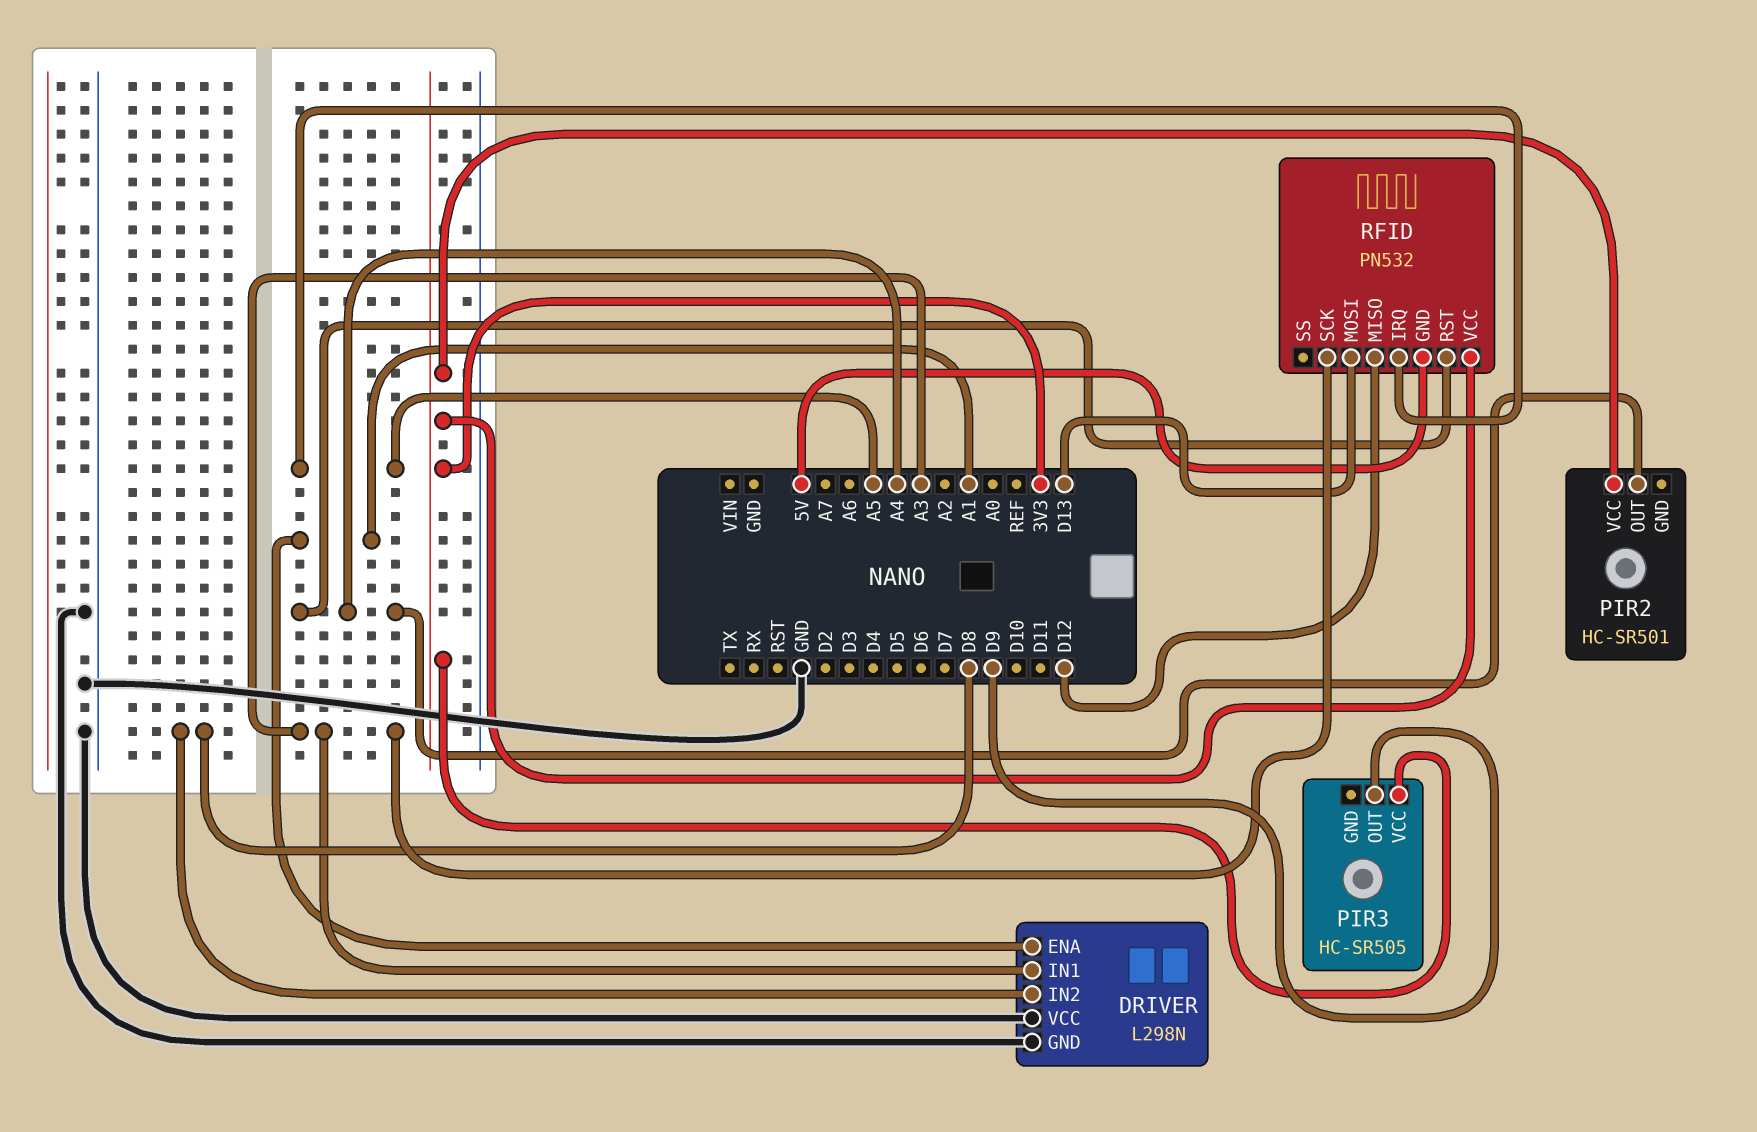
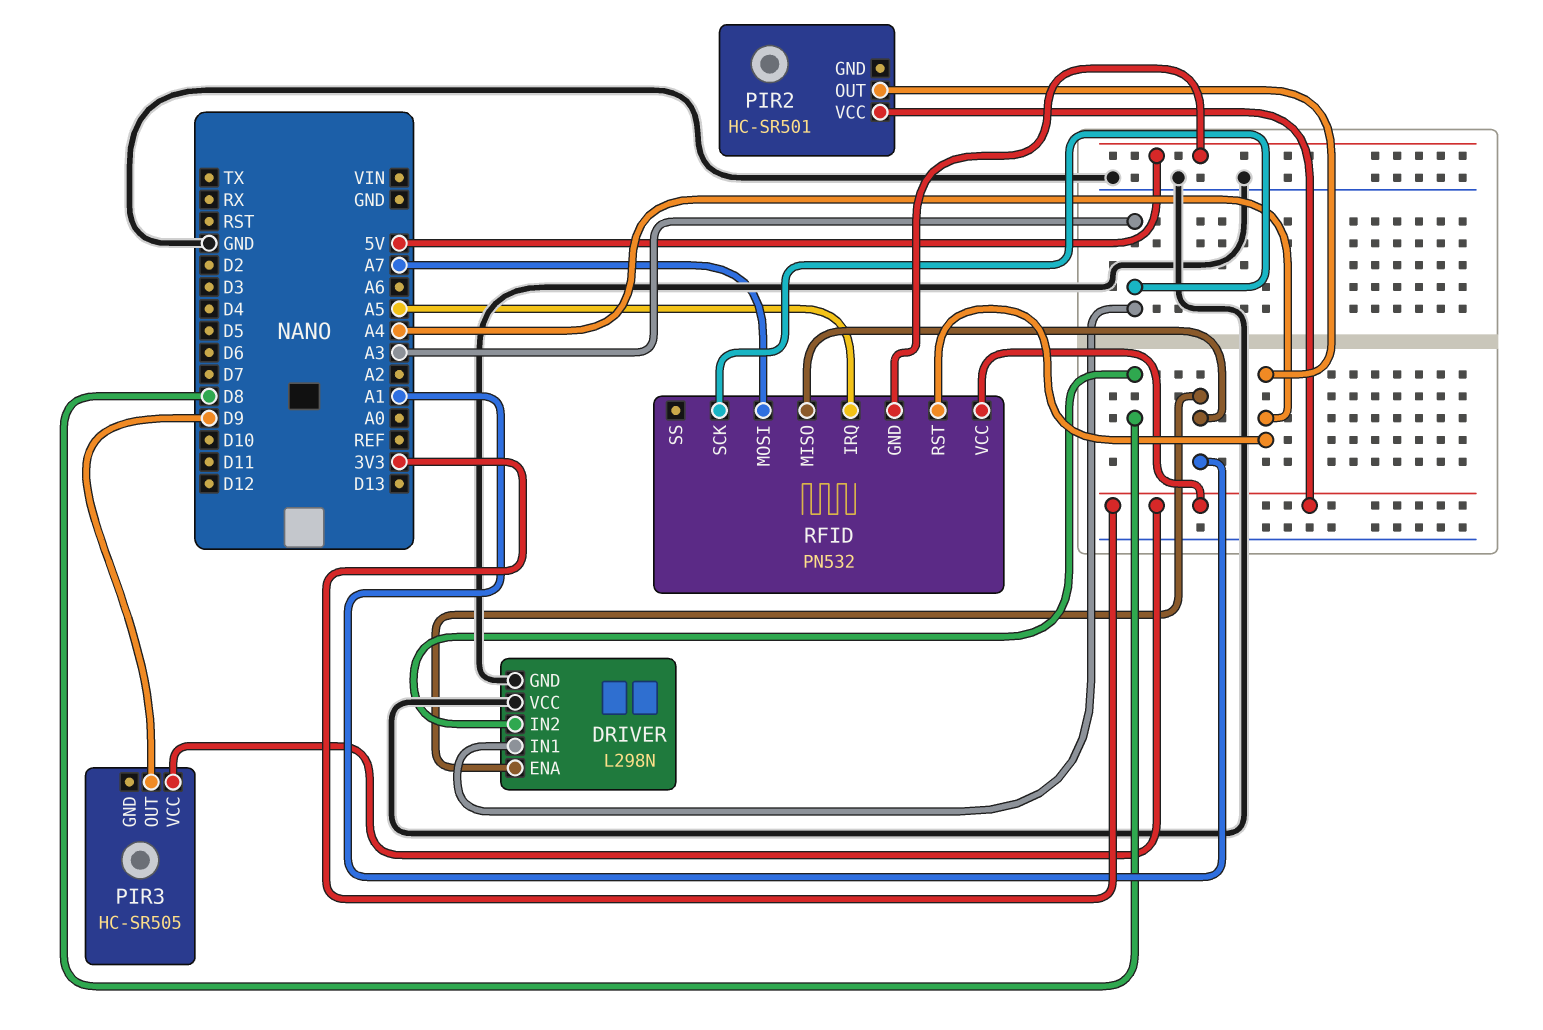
RFID pin MISO: D12 -> A1
RFID pin MOSI: D13 -> A7

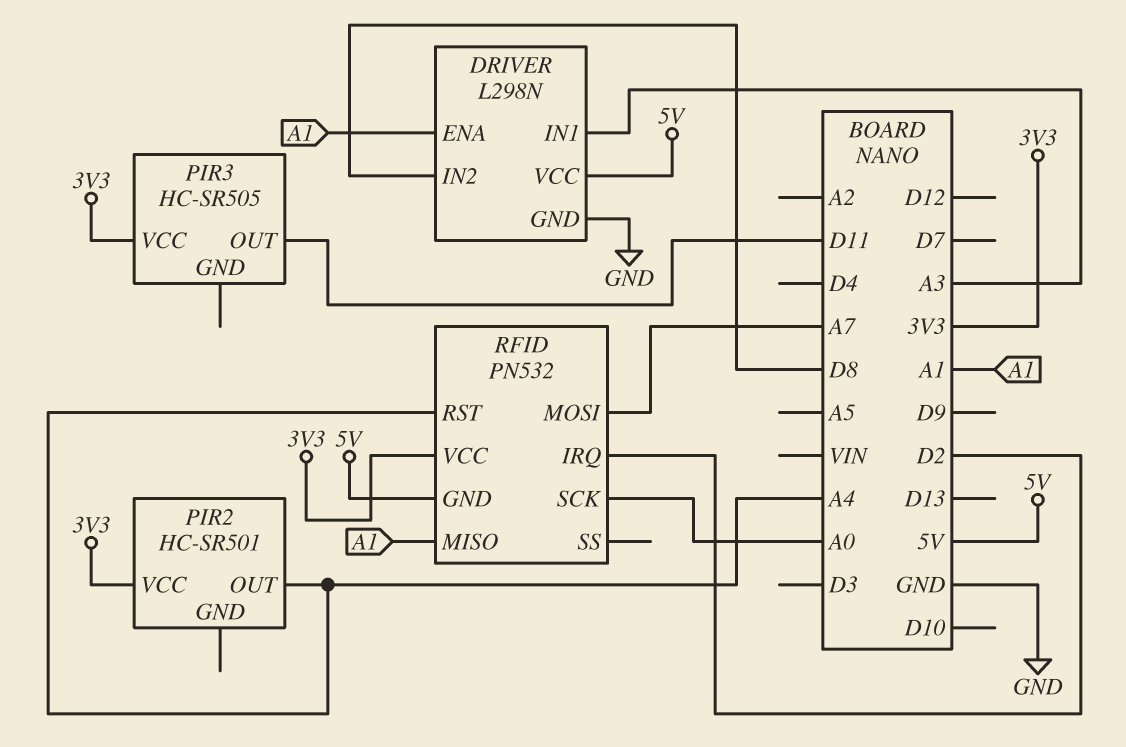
DRIVER pin VCC: GND -> 5V
PIR3 pin OUT: D9 -> D11
RFID pin IRQ: A5 -> D2
RFID pin SCK: A3 -> A0

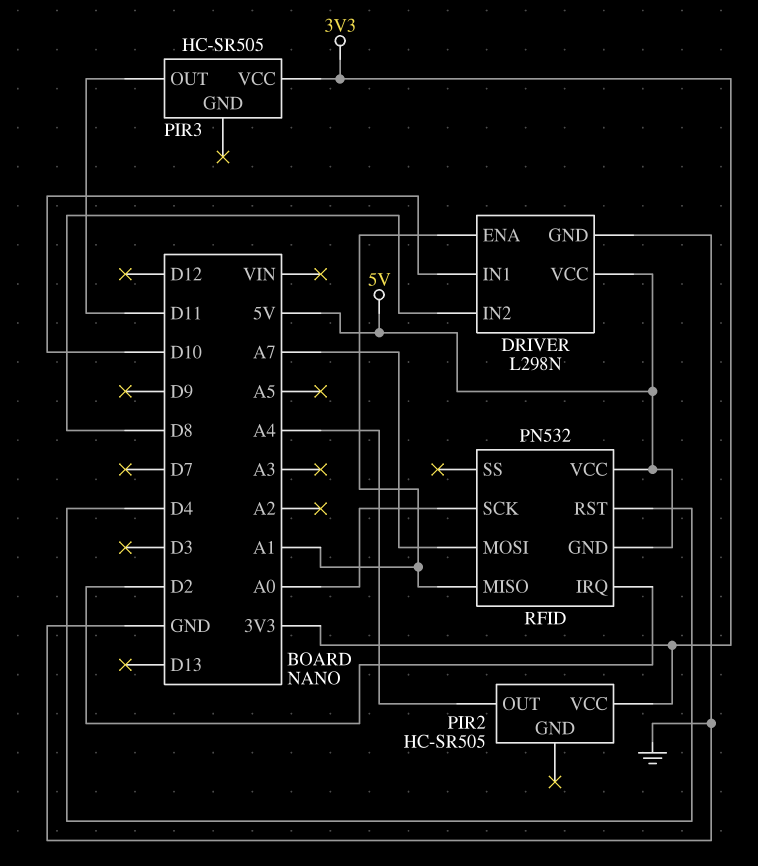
DRIVER pin IN1: A3 -> D10
PIR2: HC-SR501 -> HC-SR505
RFID pin RST: A4 -> D4
RFID pin VCC: 3V3 -> 5V

